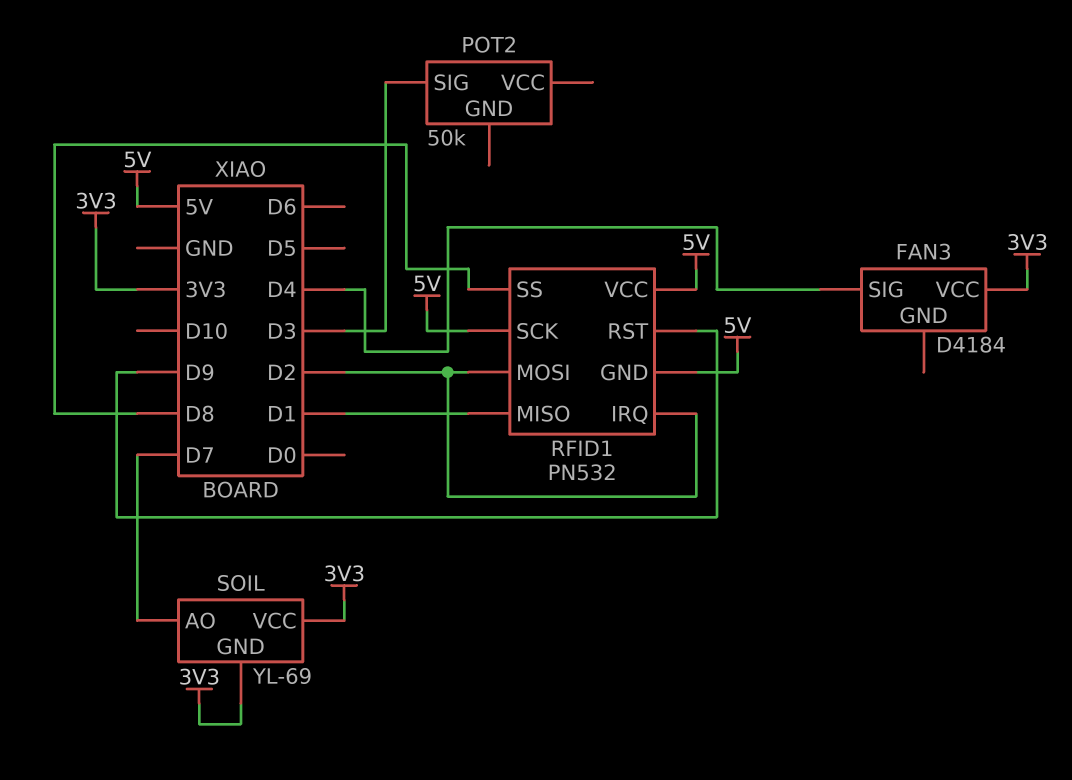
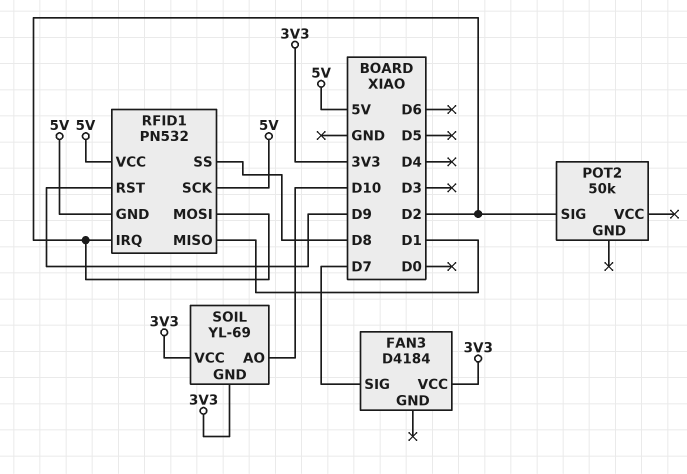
FAN3 pin SIG: D4 -> D7
POT2 pin SIG: D3 -> D2
SOIL pin AO: D7 -> D10

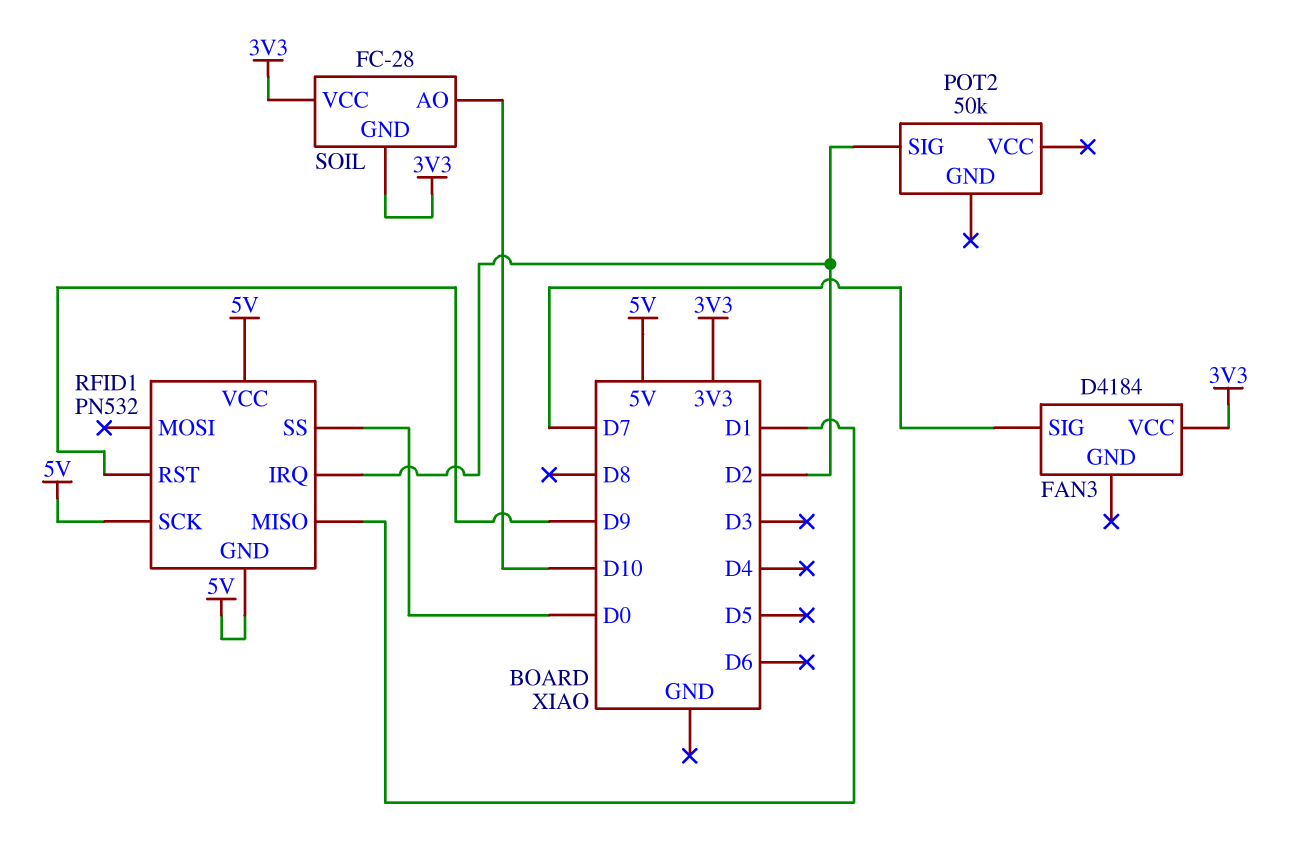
RFID1 pin MOSI: D2 -> none
RFID1 pin SS: D8 -> D0
SOIL: YL-69 -> FC-28

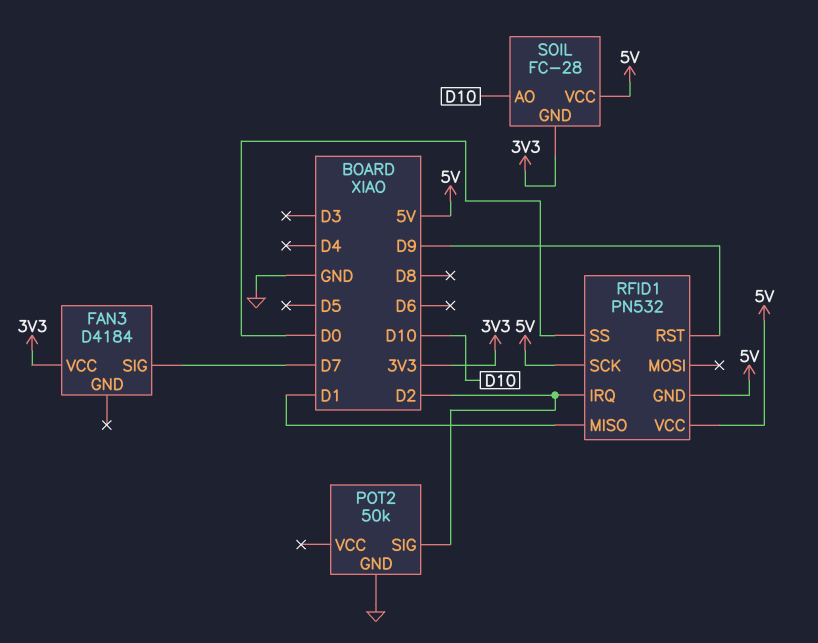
POT2 pin GND: none -> GND
SOIL pin VCC: 3V3 -> 5V

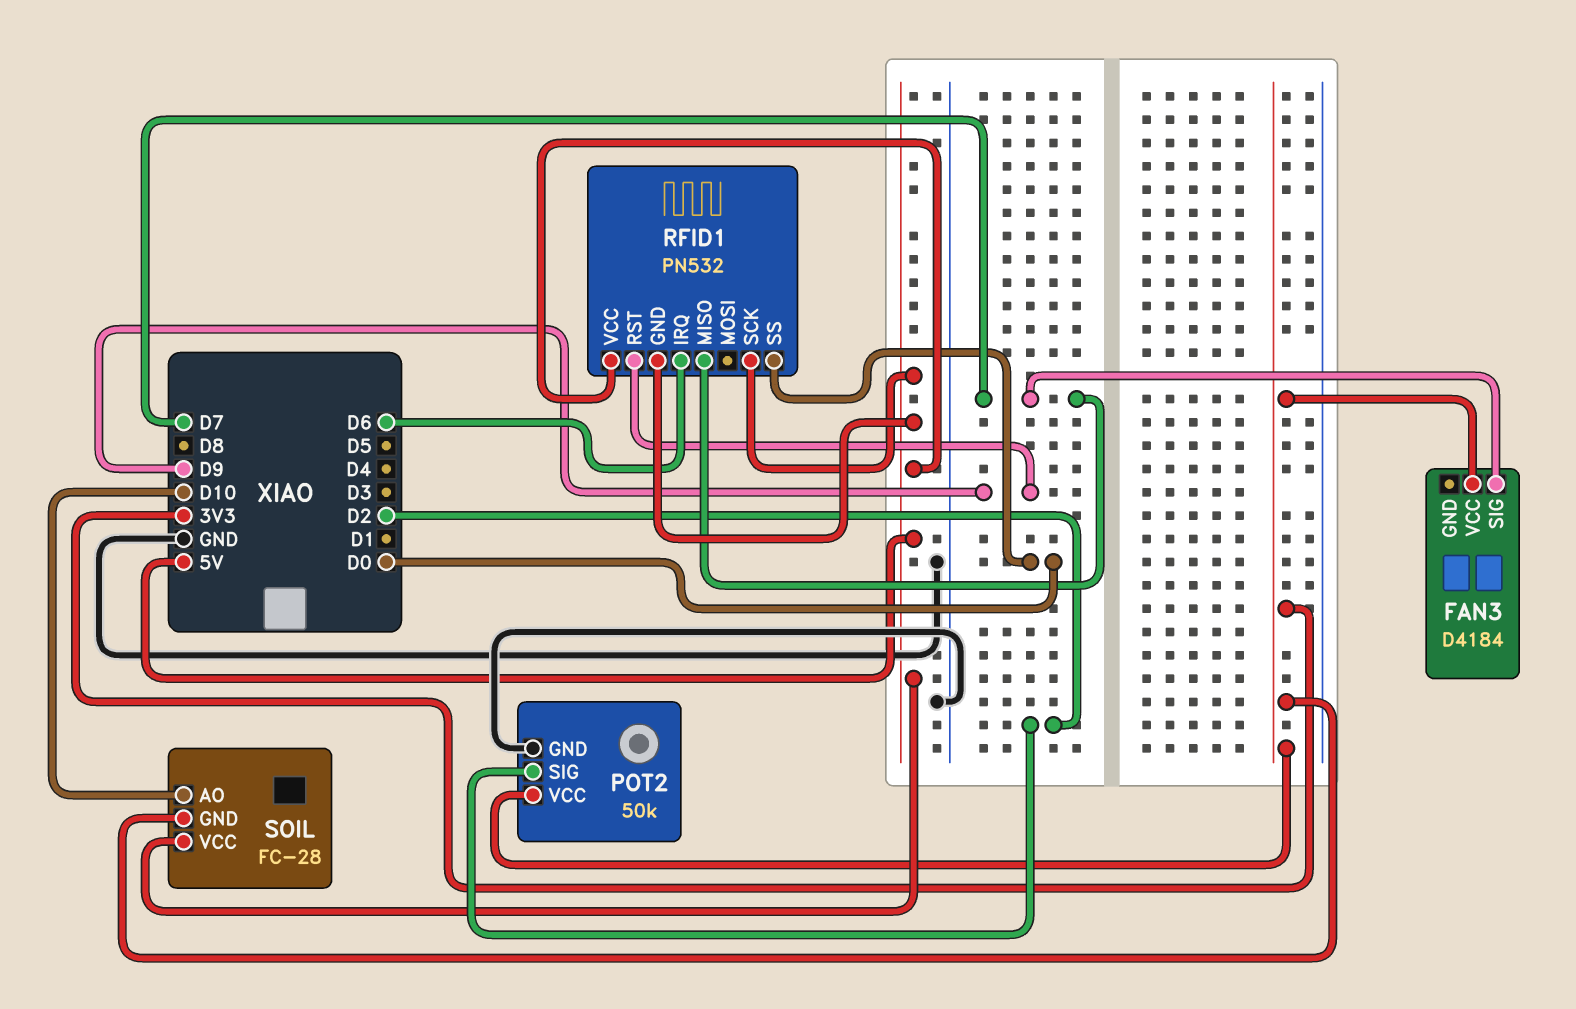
POT2 pin VCC: none -> 3V3
RFID1 pin IRQ: D2 -> D6
RFID1 pin MISO: D1 -> D7

